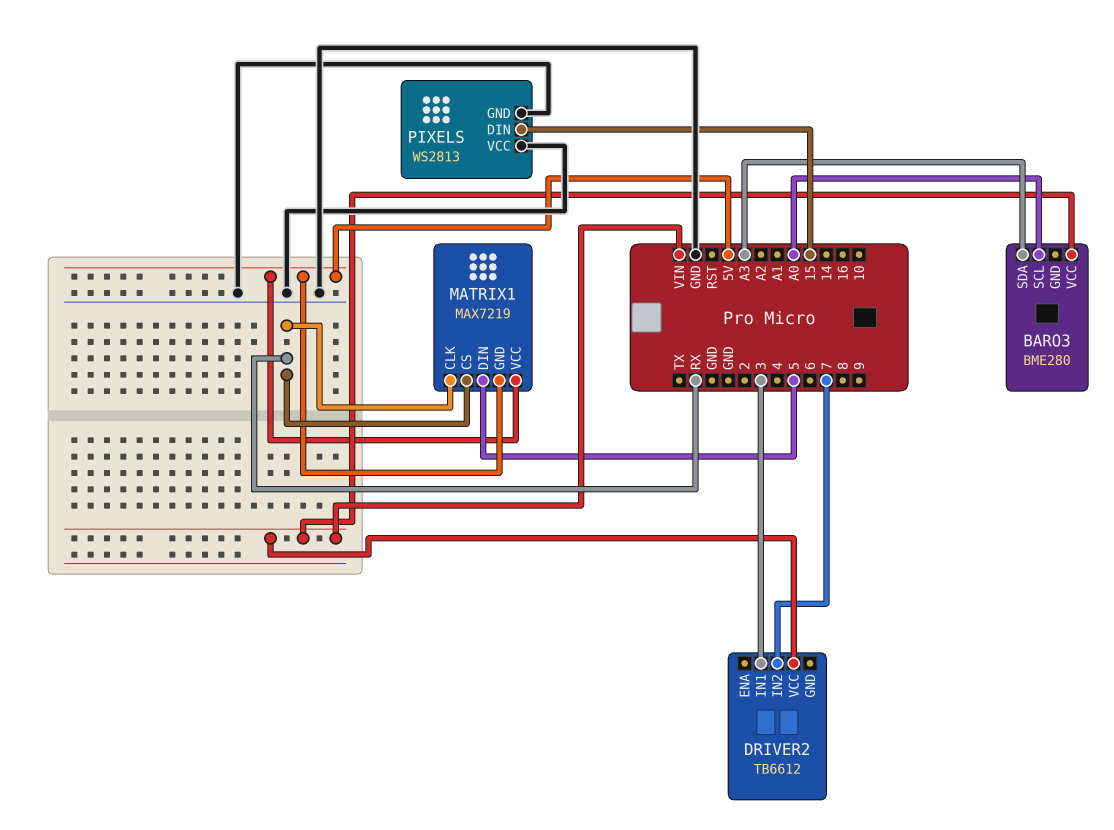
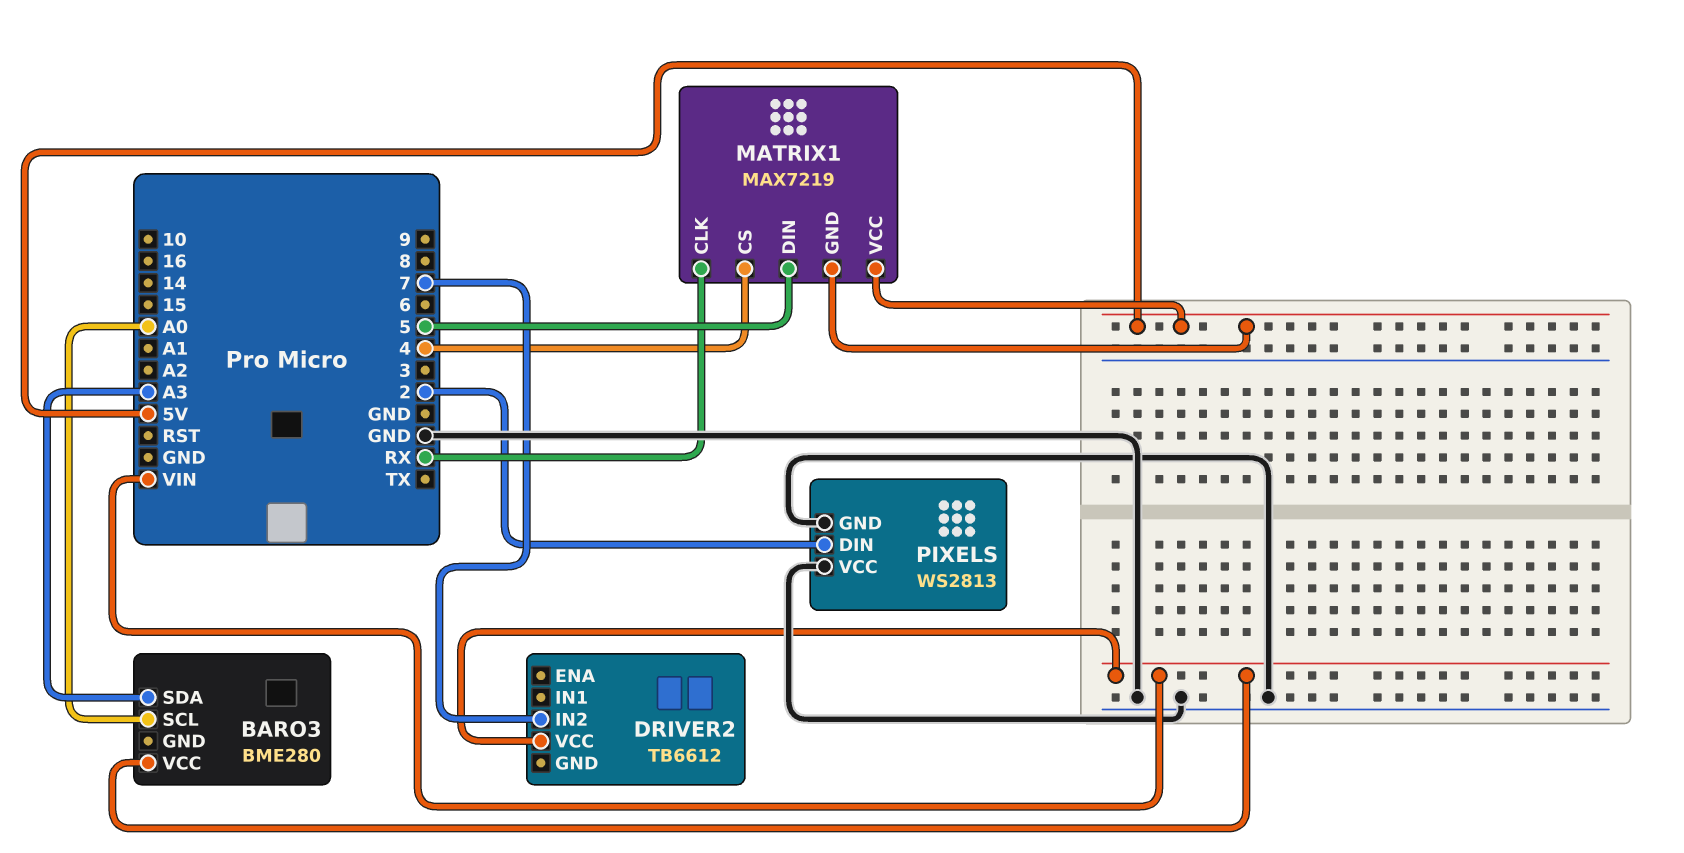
DRIVER2 pin IN1: 3 -> none
MATRIX1 pin CS: RX -> 4
PIXELS pin DIN: 15 -> 2

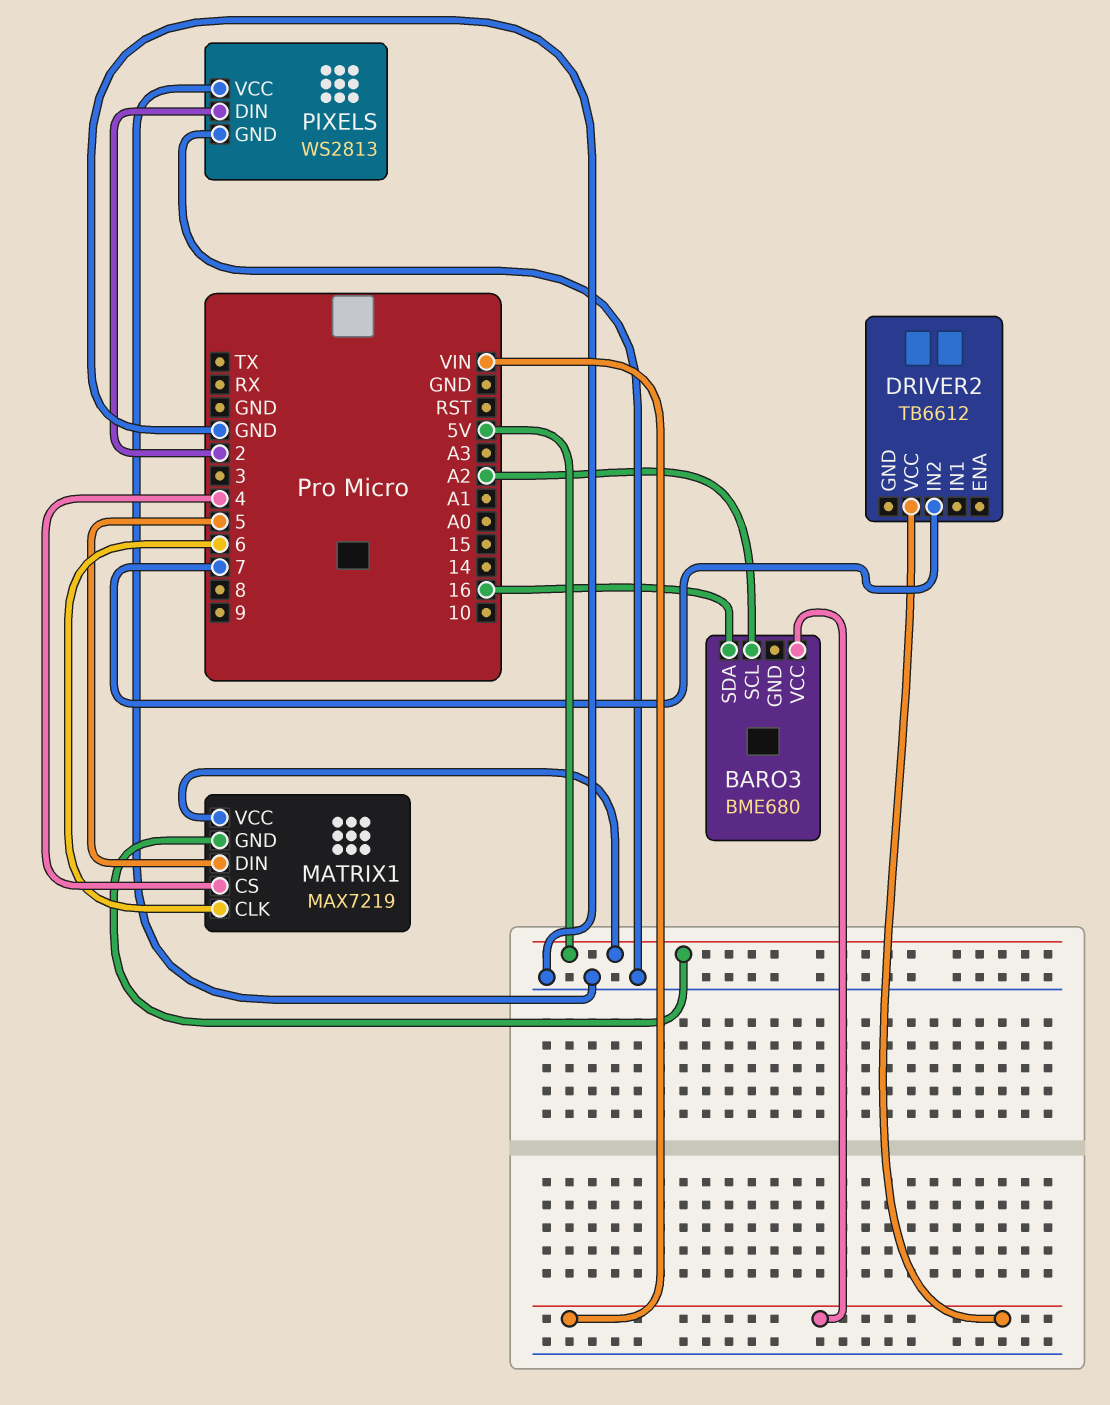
BARO3: BME280 -> BME680
BARO3 pin SCL: A0 -> A2
BARO3 pin SDA: A3 -> 16
MATRIX1 pin CLK: RX -> 6

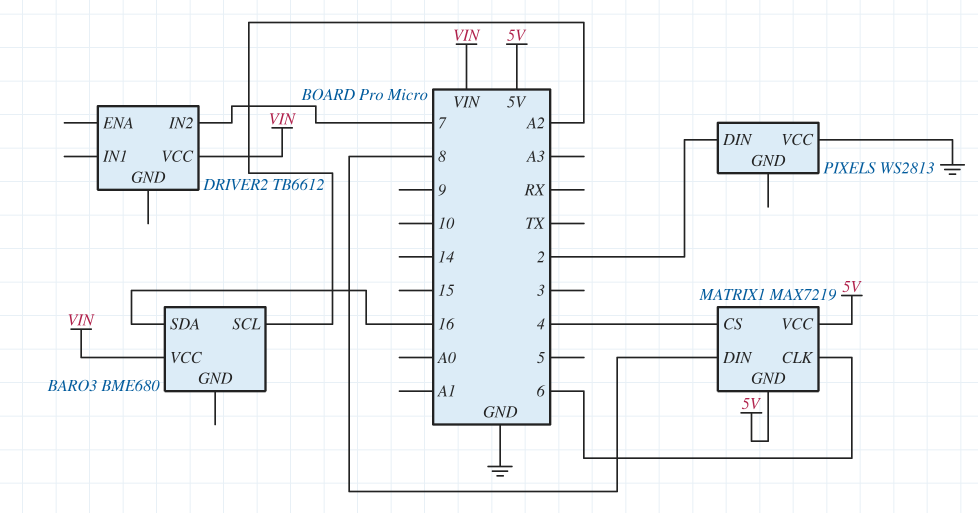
MATRIX1 pin DIN: 5 -> 8
PIXELS pin GND: GND -> none

